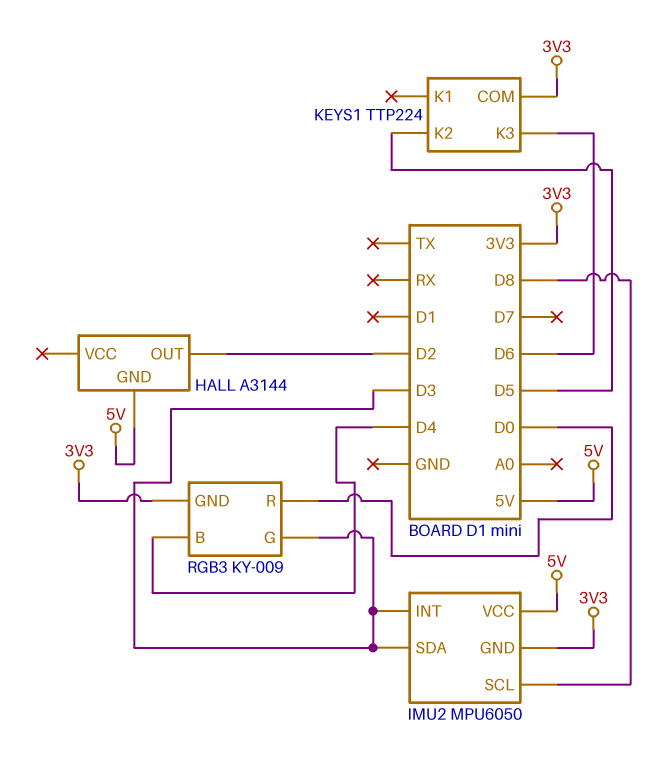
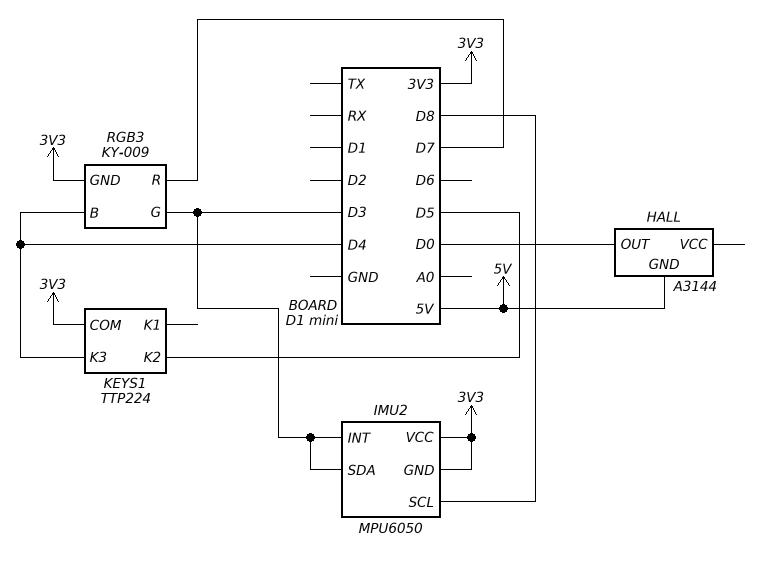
HALL pin OUT: D2 -> D0
IMU2 pin VCC: 5V -> 3V3
KEYS1 pin K3: D6 -> D4
RGB3 pin R: D0 -> D7

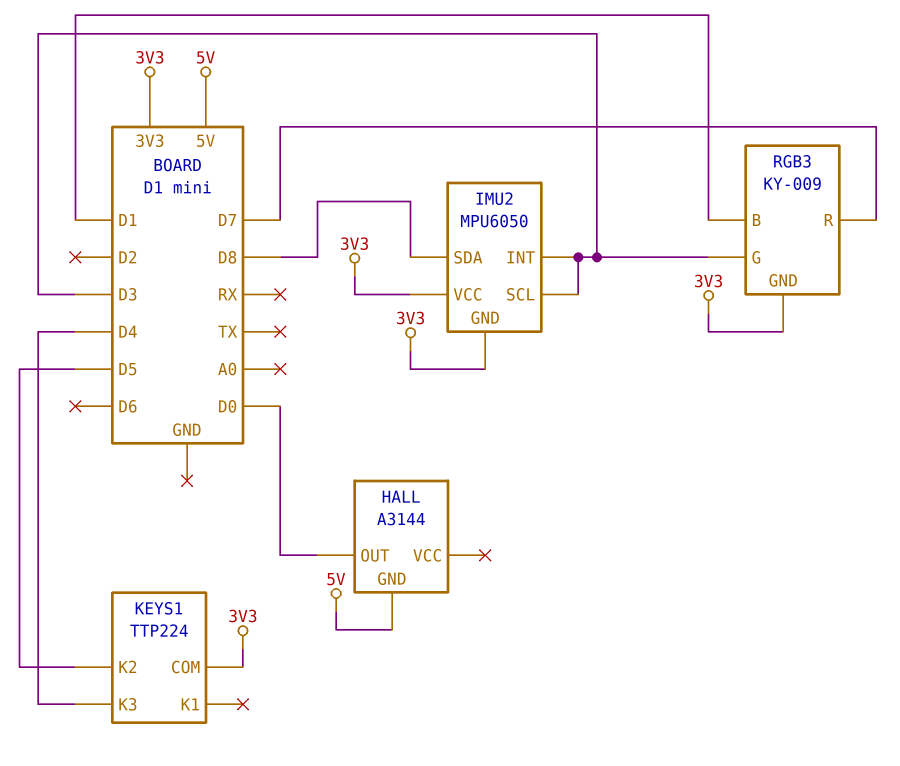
IMU2 pin SCL: D8 -> D3
IMU2 pin SDA: D3 -> D8
RGB3 pin B: D4 -> D1

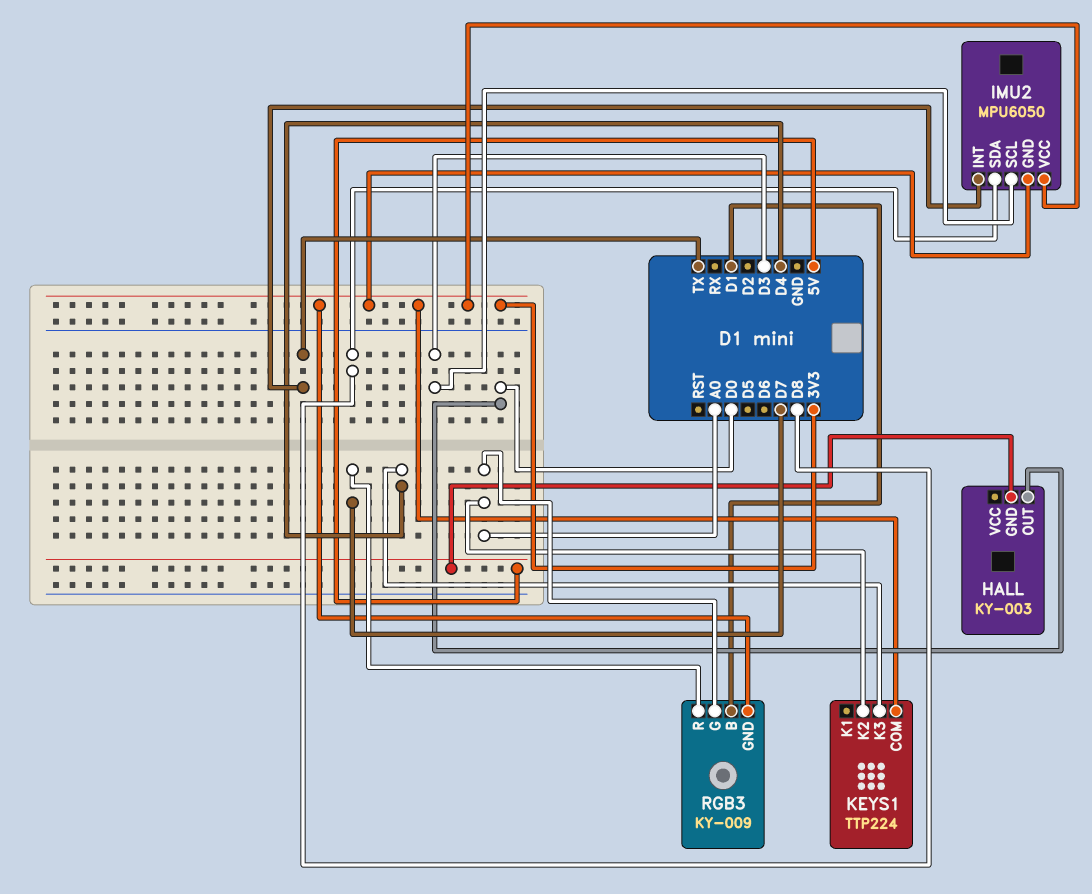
HALL: A3144 -> KY-003
IMU2 pin INT: D3 -> TX
KEYS1 pin K2: D5 -> A0
RGB3 pin G: D3 -> A0

